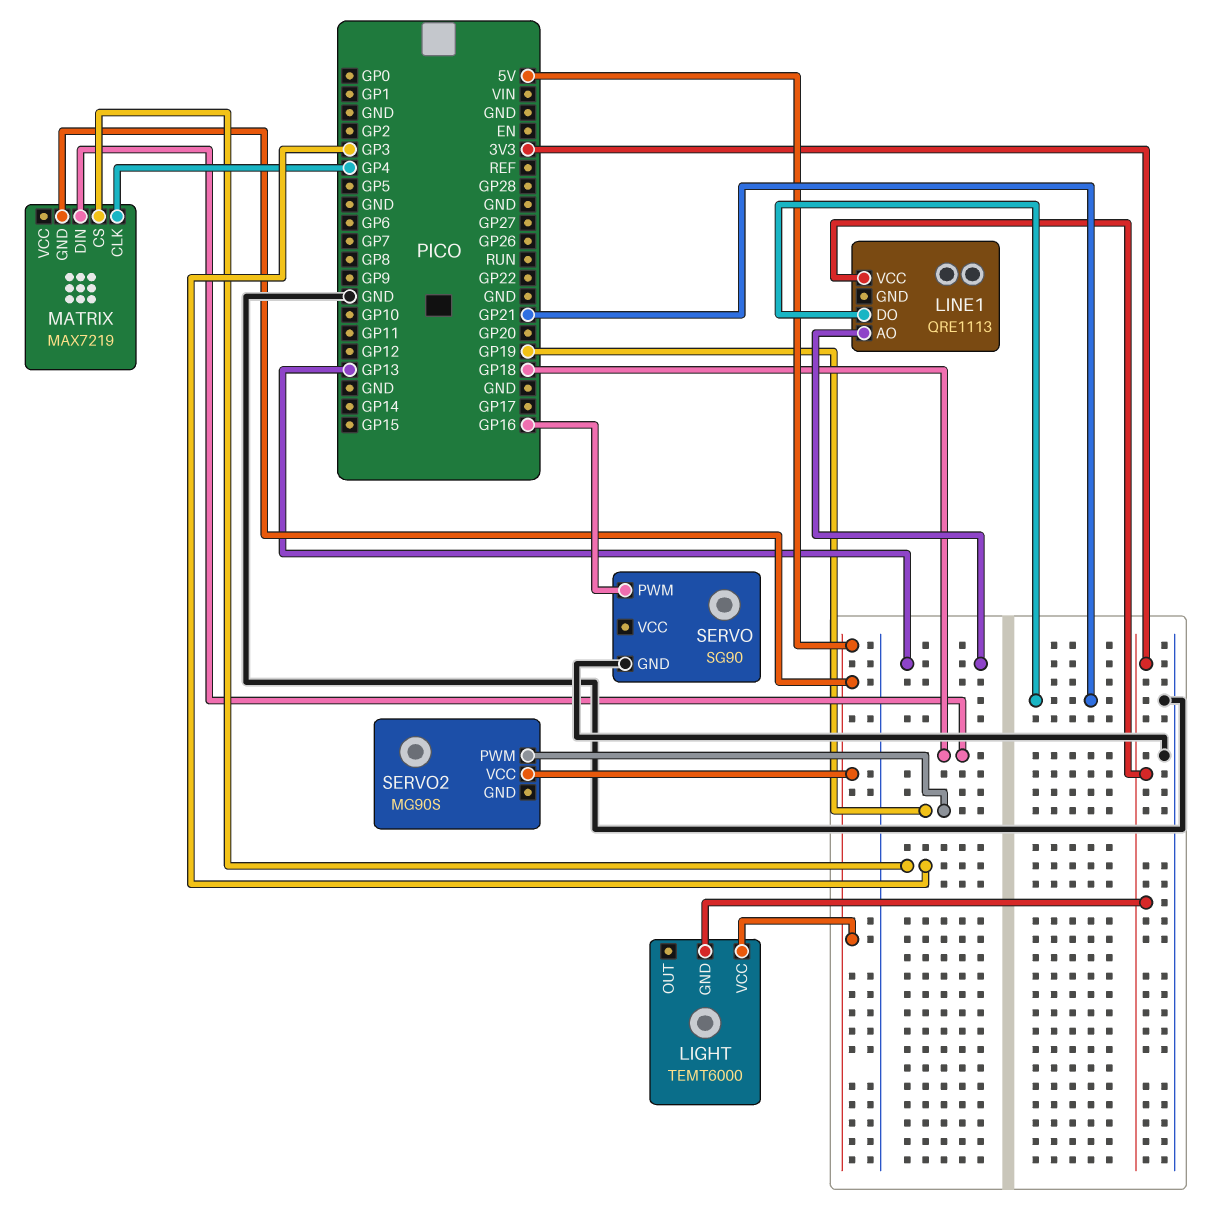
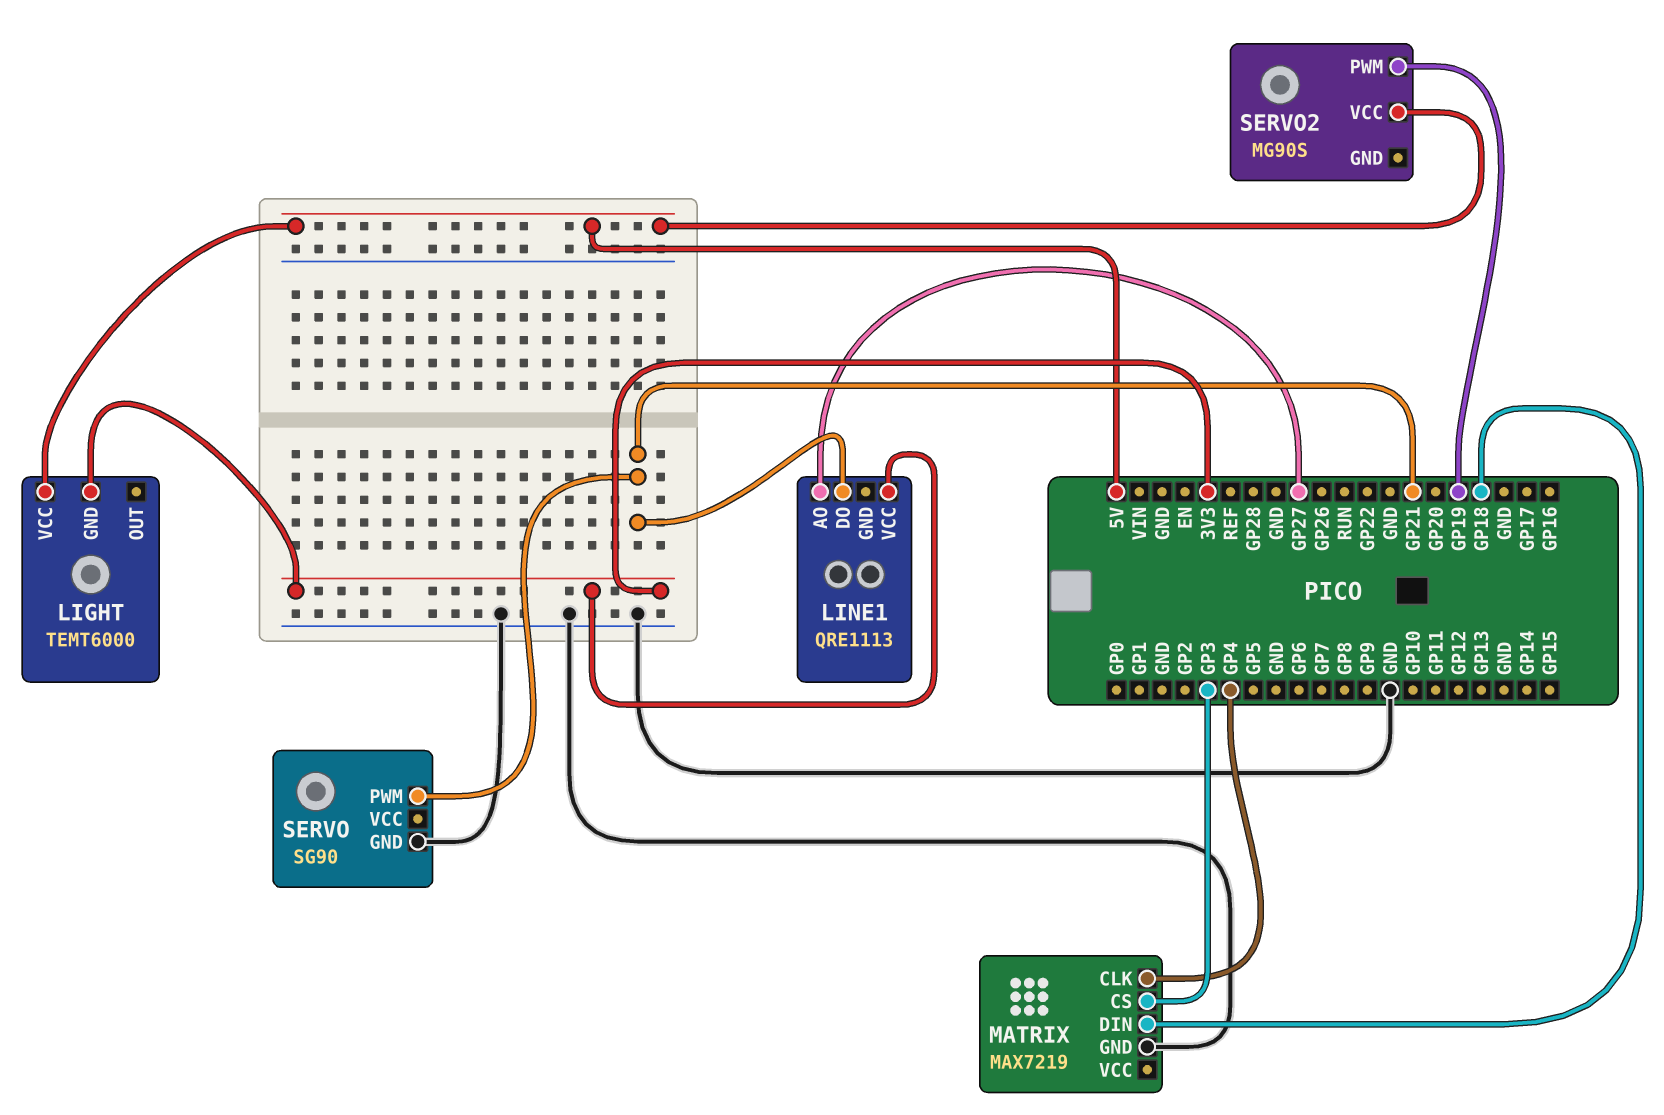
LINE1 pin AO: GP13 -> GP27
MATRIX pin GND: 5V -> GND
SERVO pin PWM: GP16 -> GP21

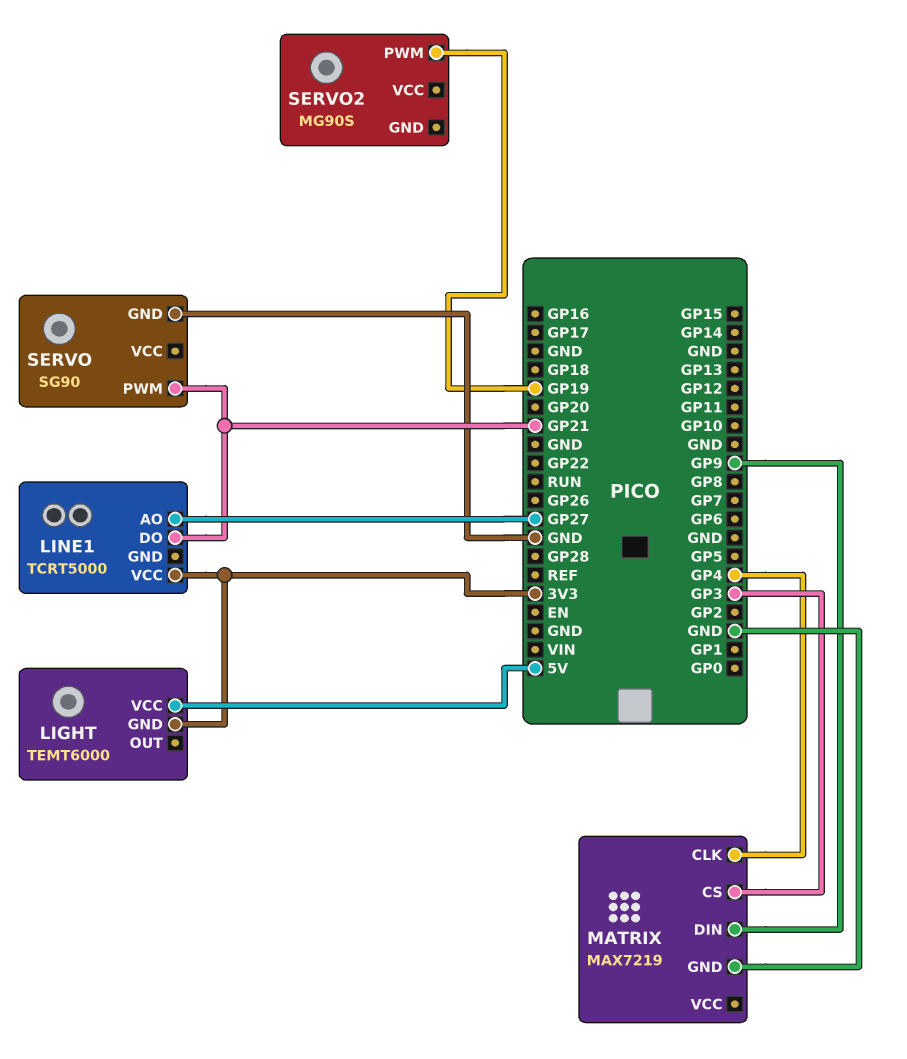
LINE1: QRE1113 -> TCRT5000
MATRIX pin DIN: GP18 -> GP9
SERVO2 pin VCC: 5V -> none

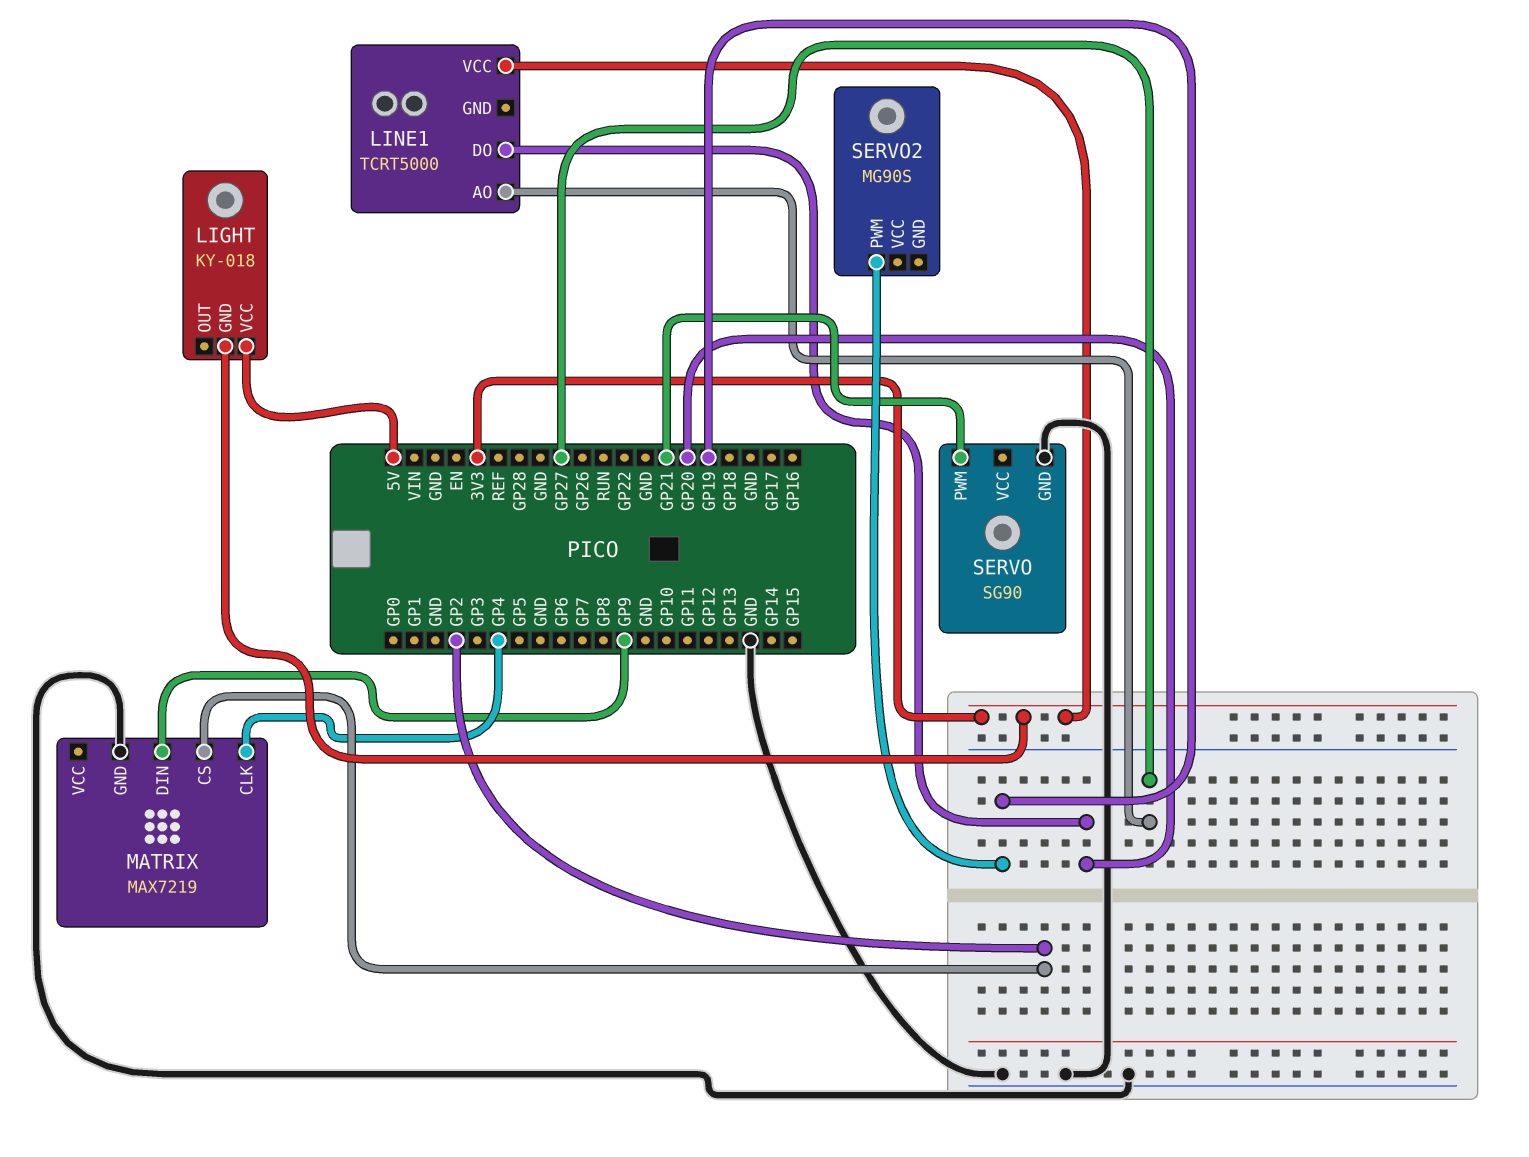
LIGHT: TEMT6000 -> KY-018
LINE1 pin DO: GP21 -> GP20
MATRIX pin CS: GP3 -> GP2

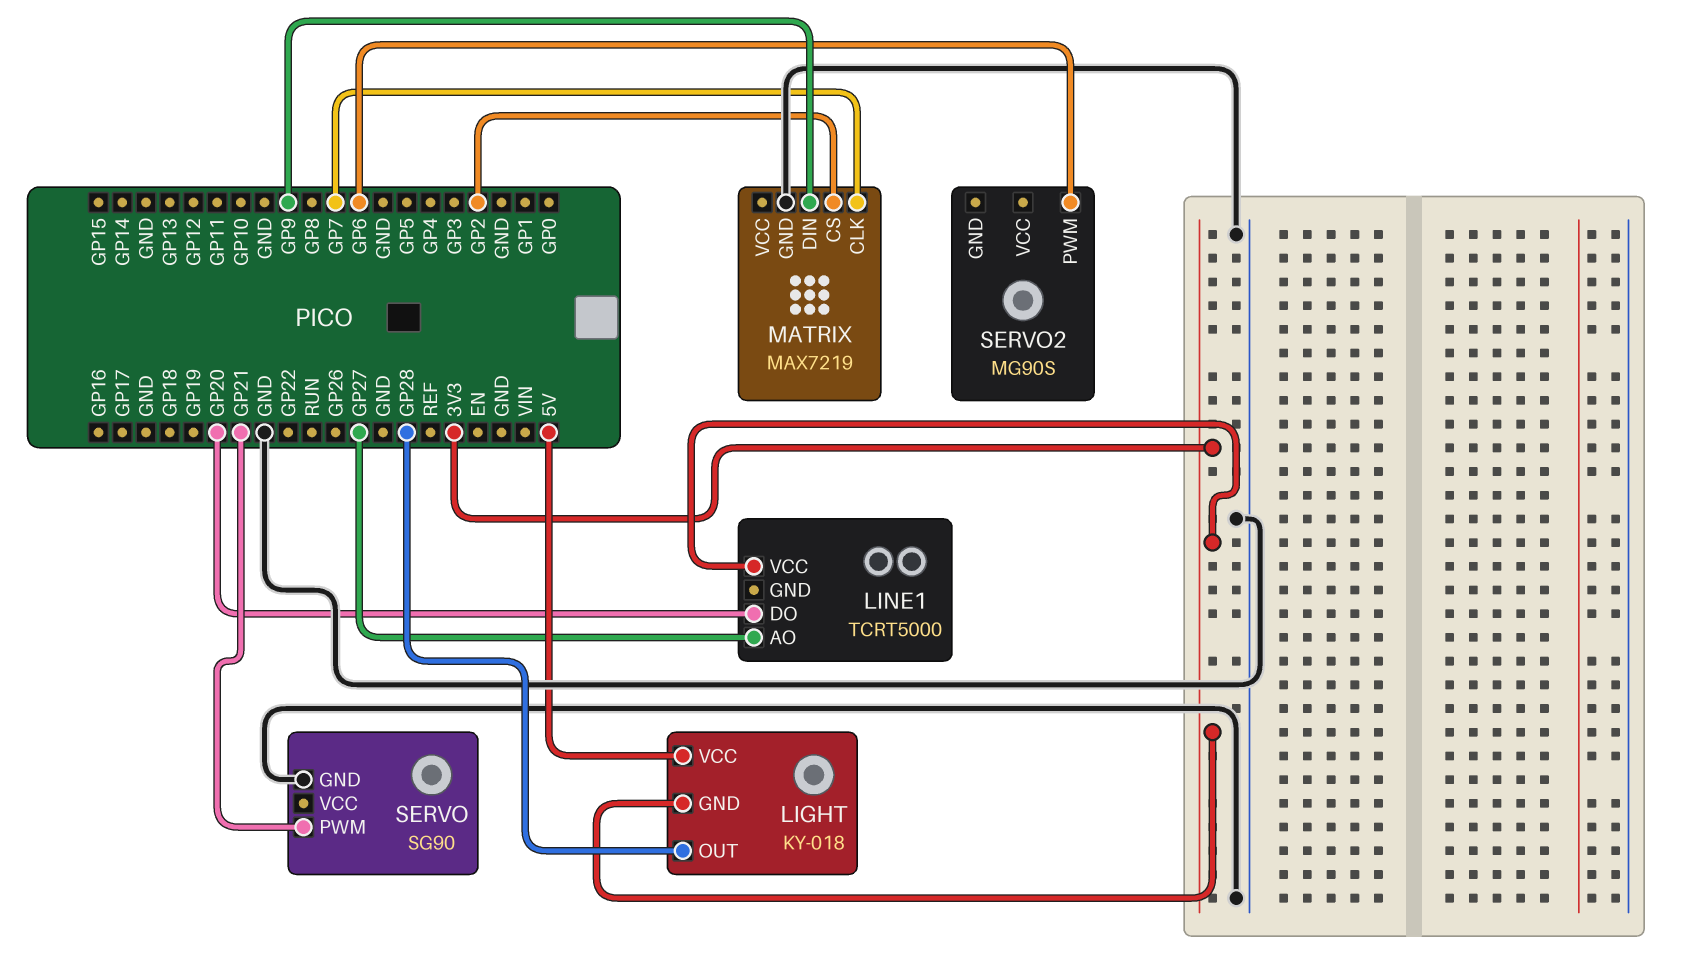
LIGHT pin OUT: none -> GP28
MATRIX pin CLK: GP4 -> GP7
SERVO2 pin PWM: GP19 -> GP6

